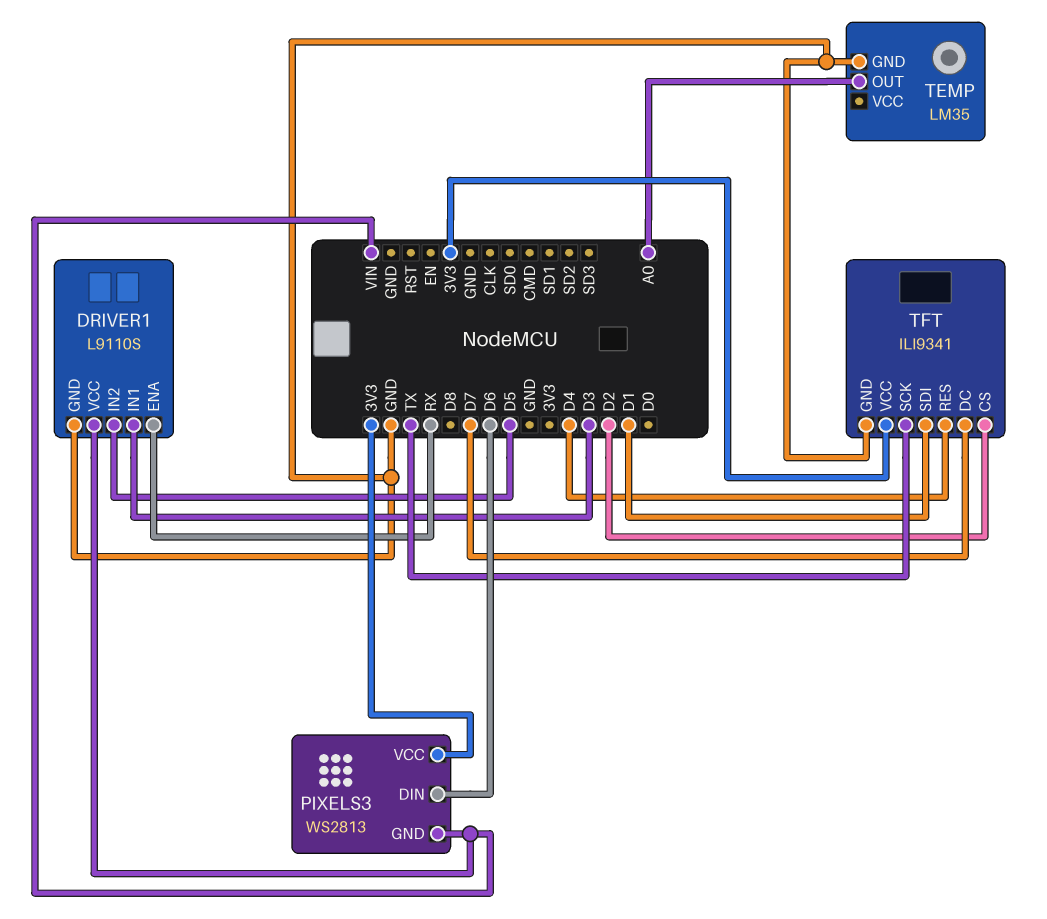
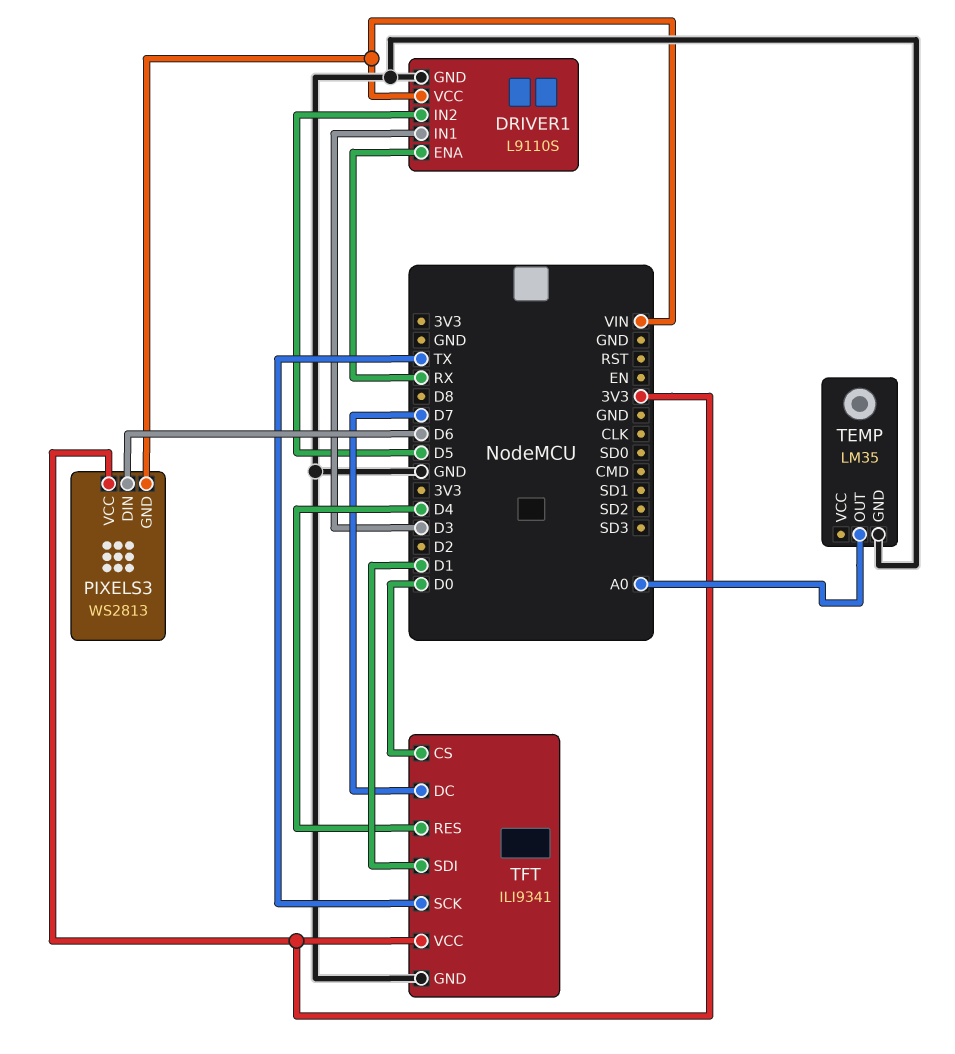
TFT pin CS: D2 -> D0

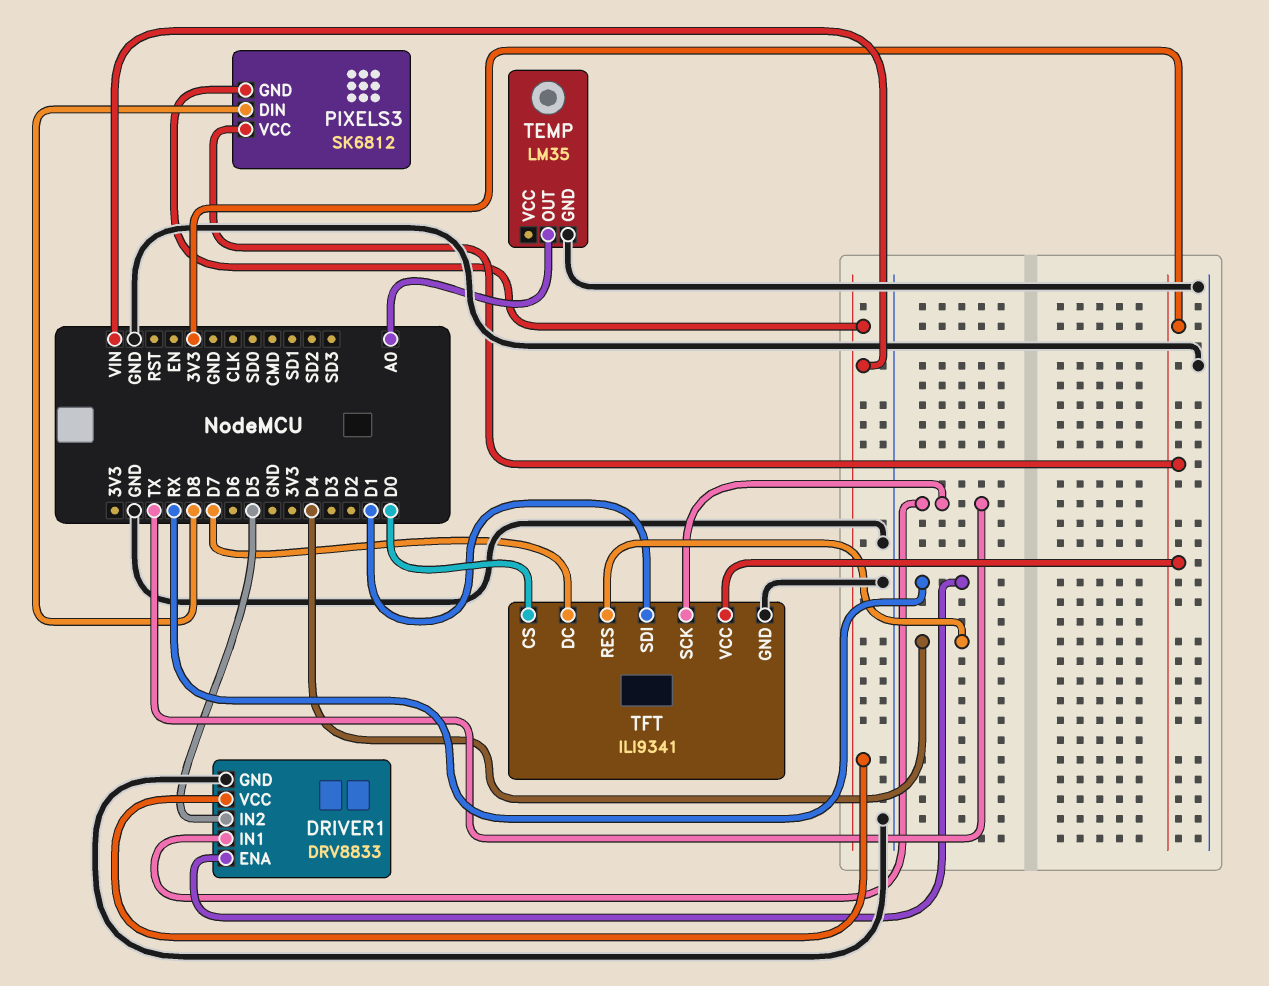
DRIVER1: L9110S -> DRV8833
DRIVER1 pin IN1: D3 -> TX
PIXELS3: WS2813 -> SK6812
PIXELS3 pin DIN: D6 -> D8

